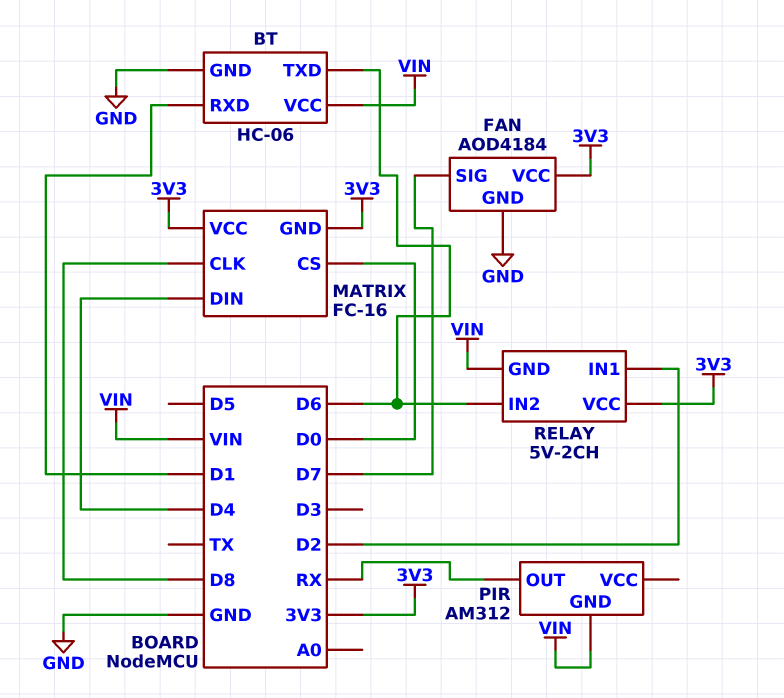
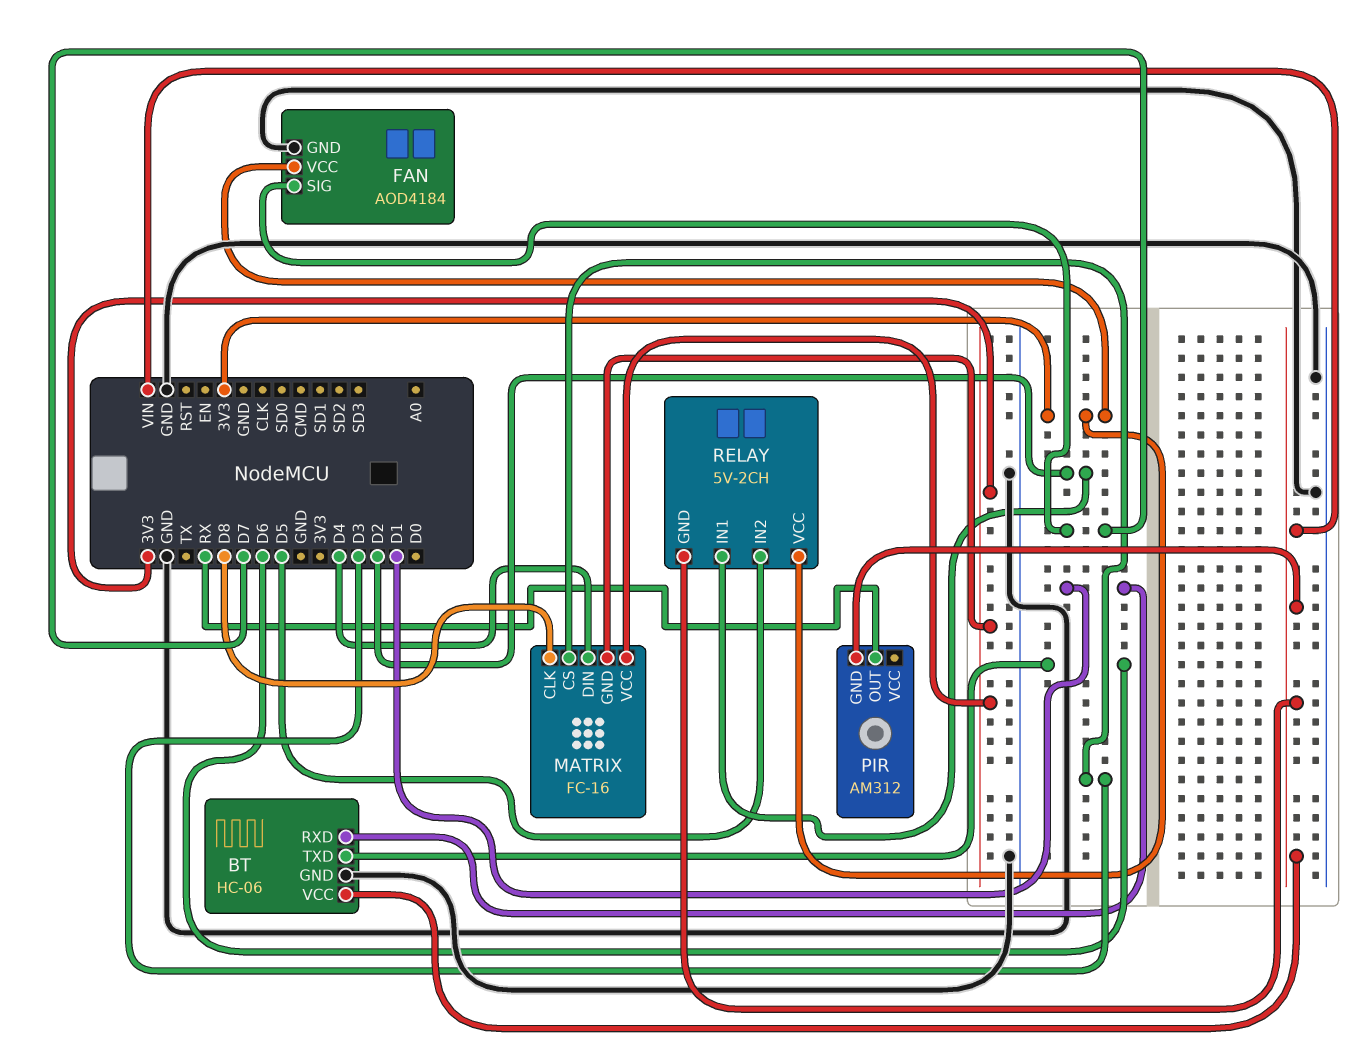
MATRIX pin CS: D0 -> D3
RELAY pin IN2: D6 -> D5

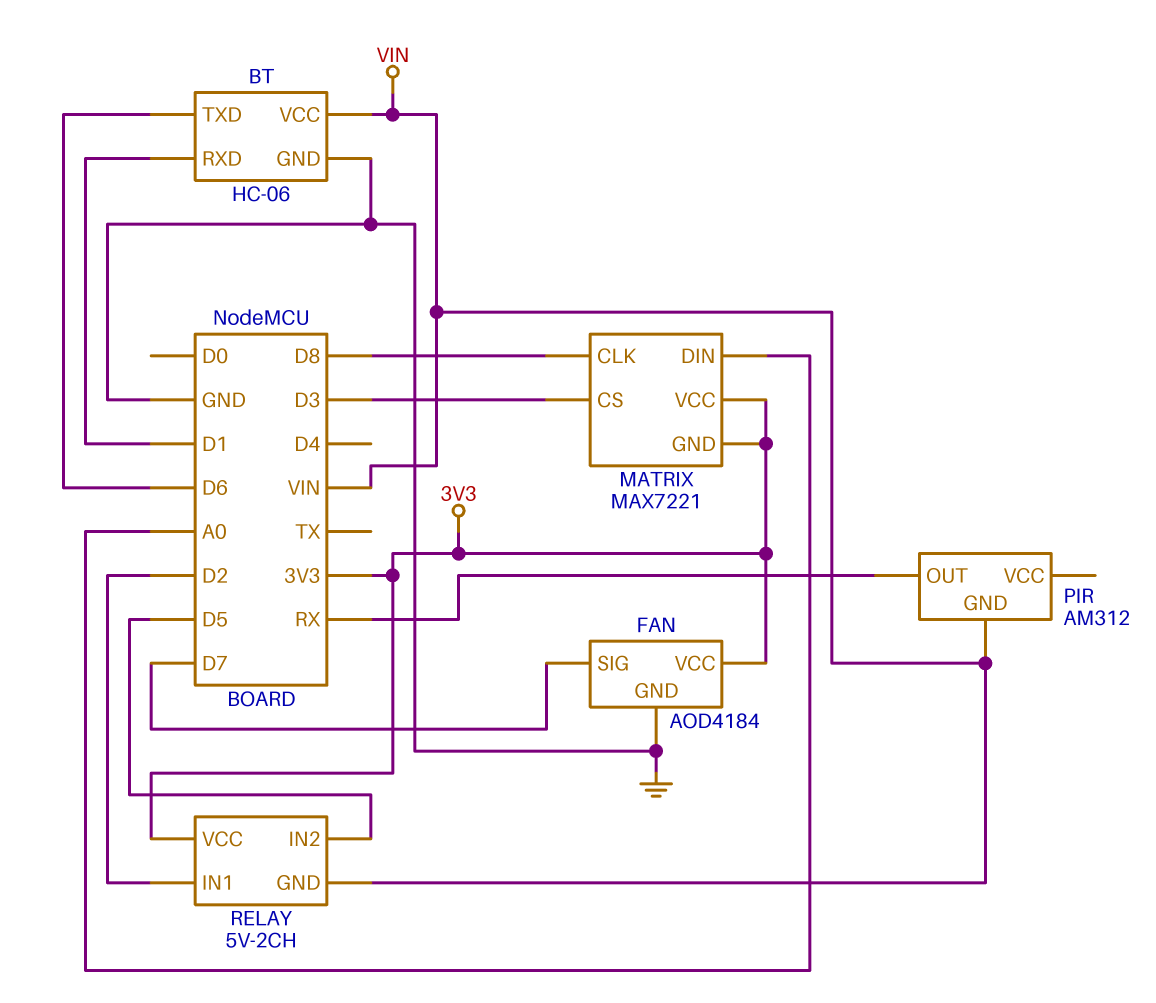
MATRIX: FC-16 -> MAX7221
MATRIX pin DIN: D4 -> A0

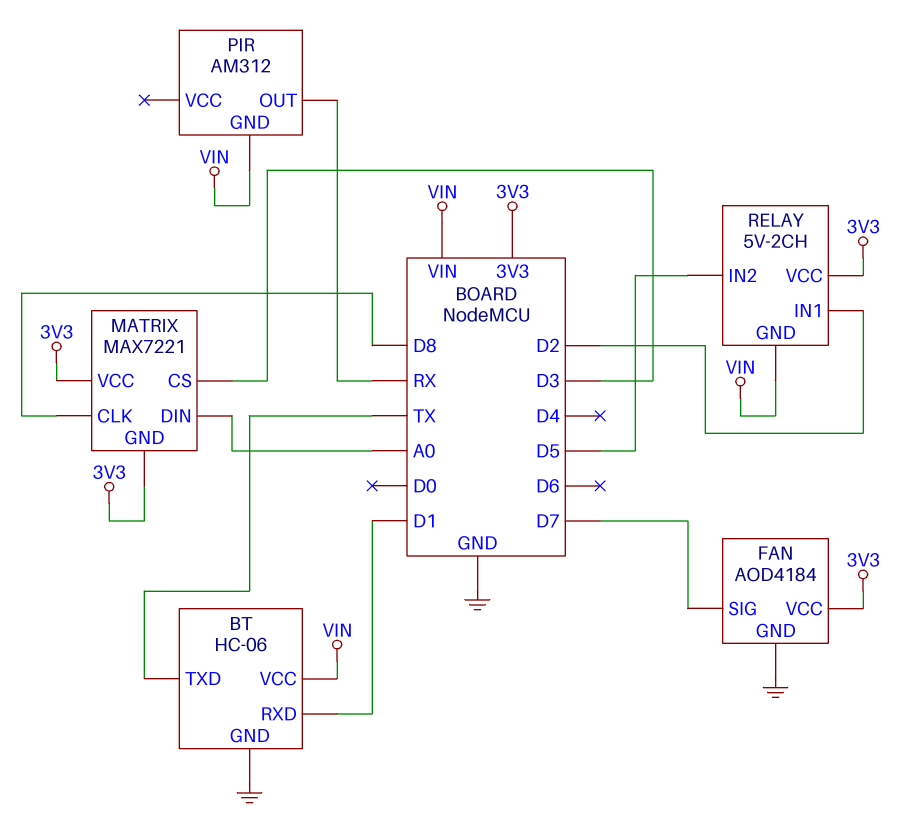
BT pin TXD: D6 -> TX

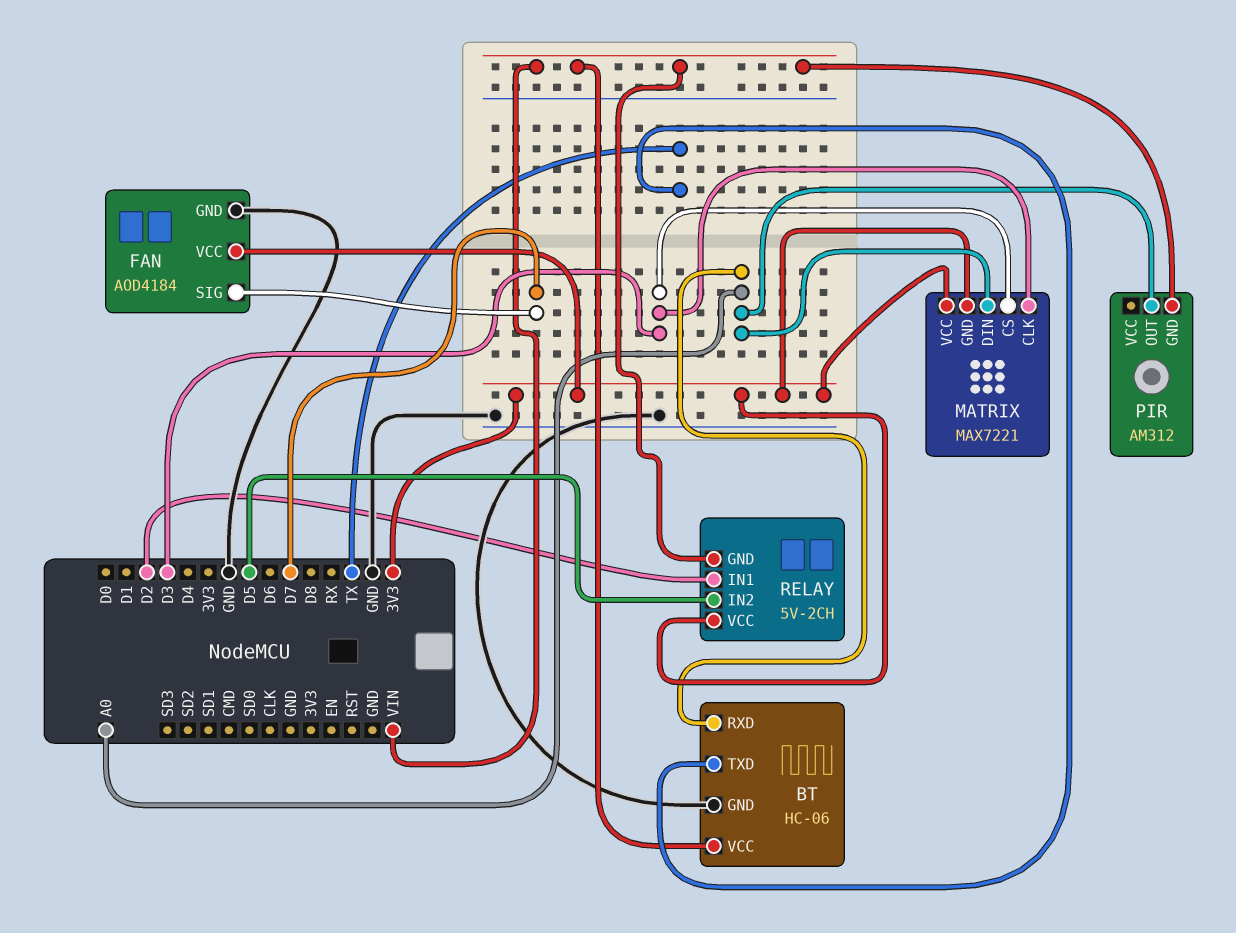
BT pin RXD: D1 -> A0
MATRIX pin CLK: D8 -> D3
PIR pin OUT: RX -> A0

